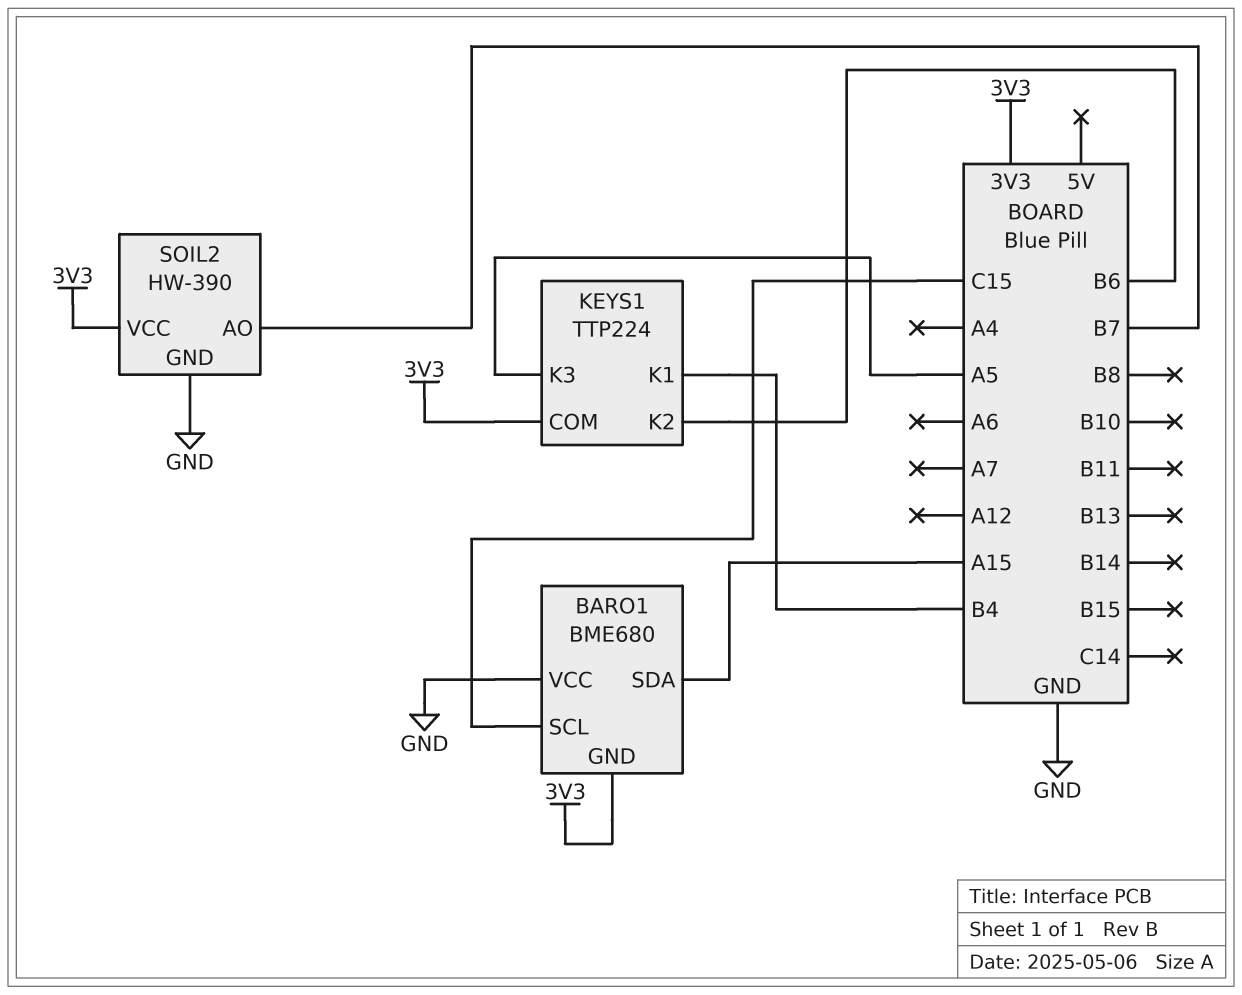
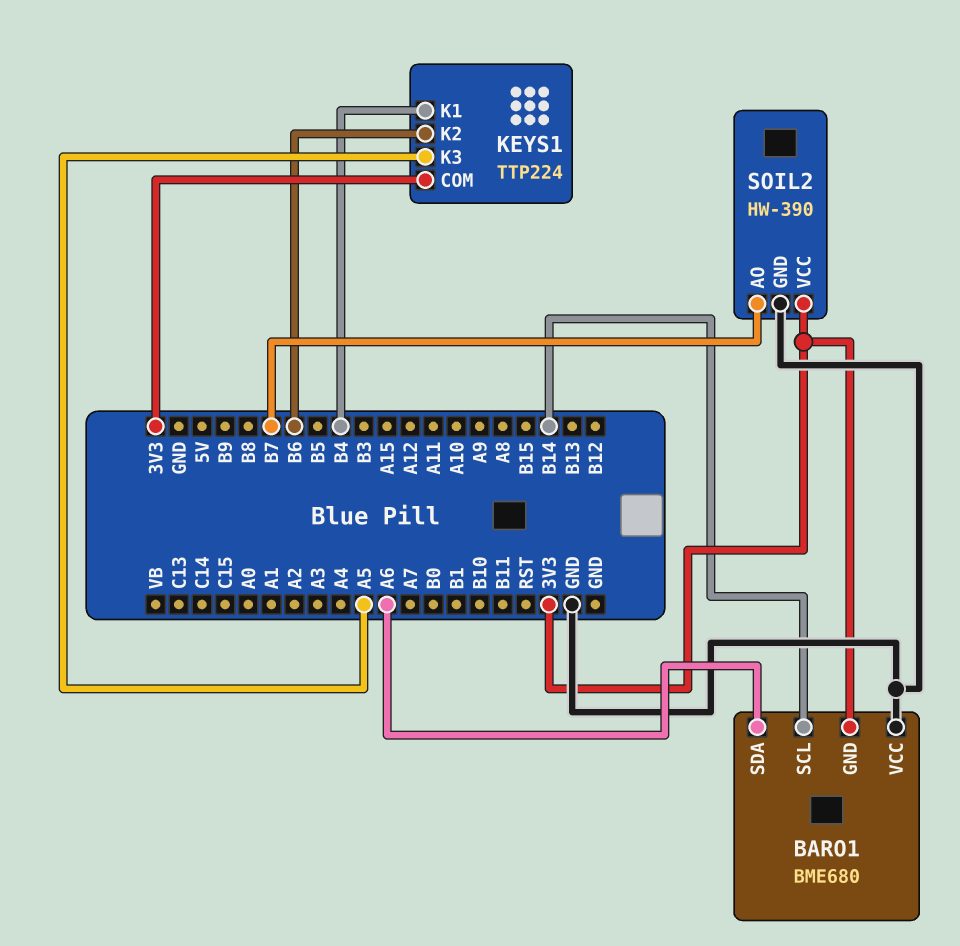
BARO1 pin SCL: C15 -> B14
BARO1 pin SDA: A15 -> A6

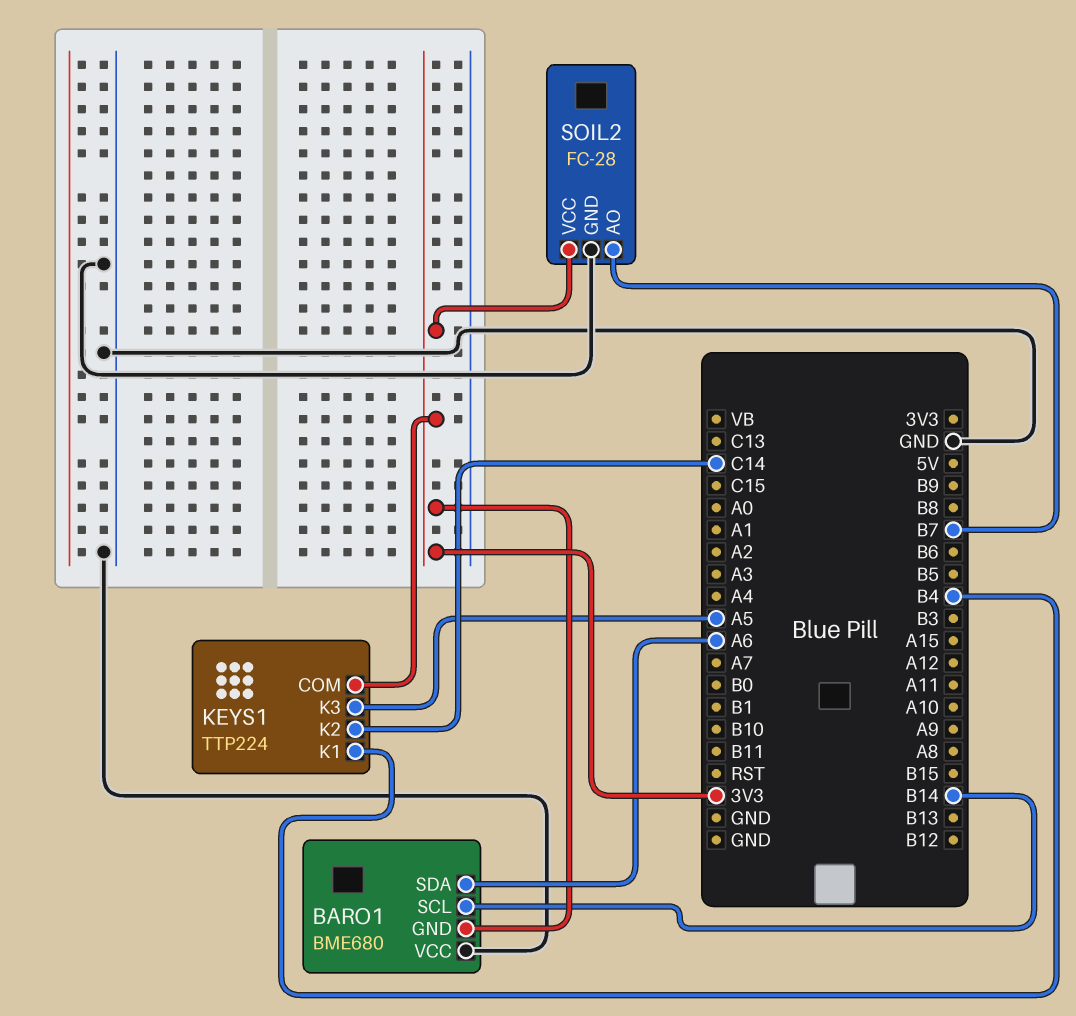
KEYS1 pin K2: B6 -> C14
SOIL2: HW-390 -> FC-28

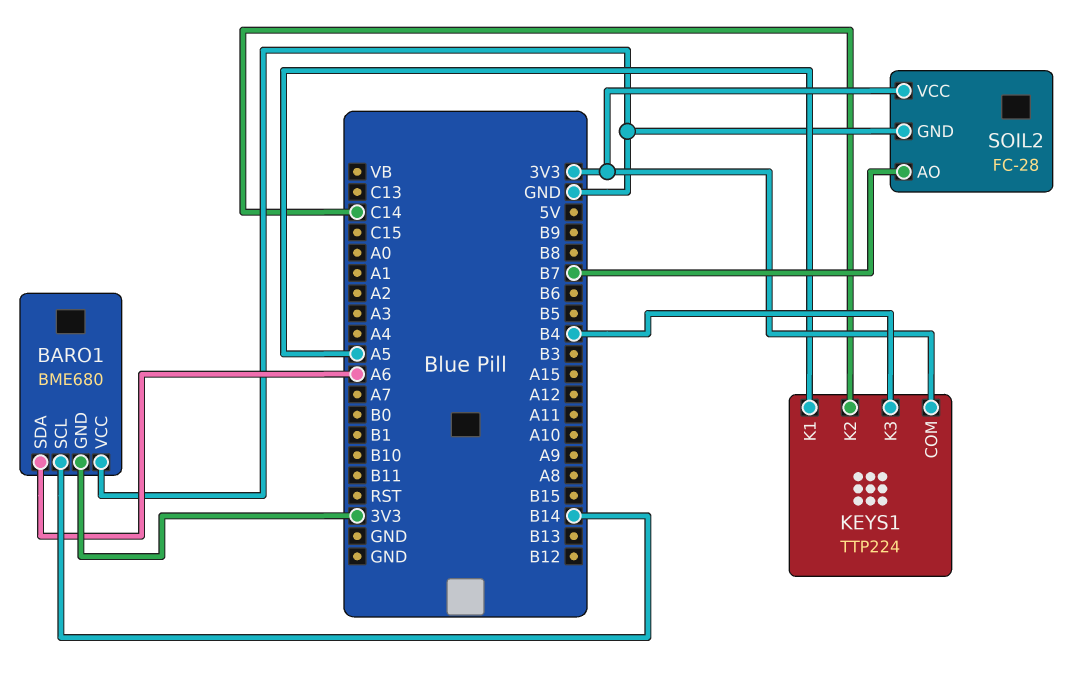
KEYS1 pin K1: B4 -> A5
KEYS1 pin K3: A5 -> B4

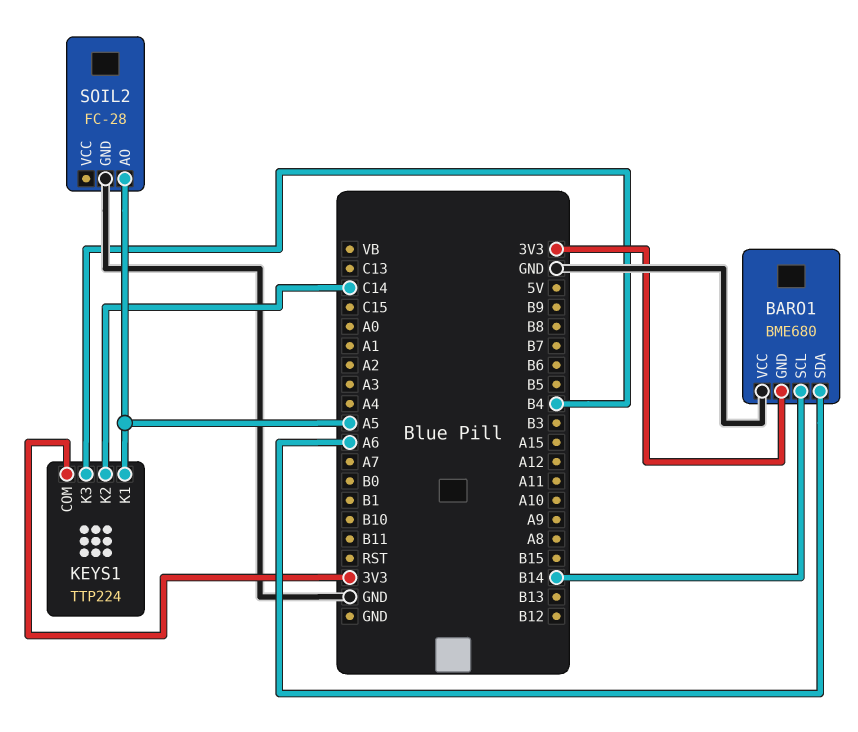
SOIL2 pin AO: B7 -> A5
SOIL2 pin VCC: 3V3 -> none

